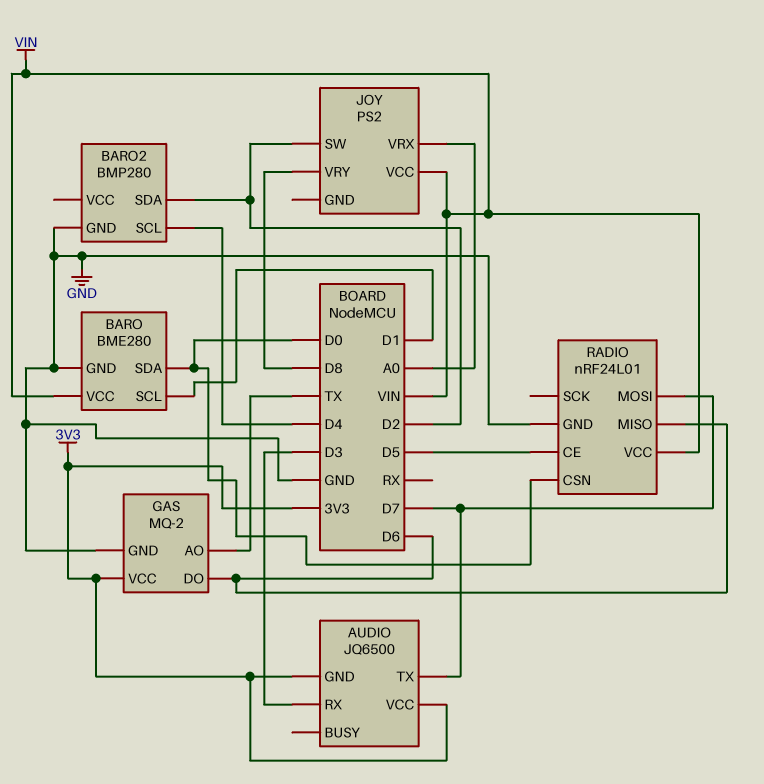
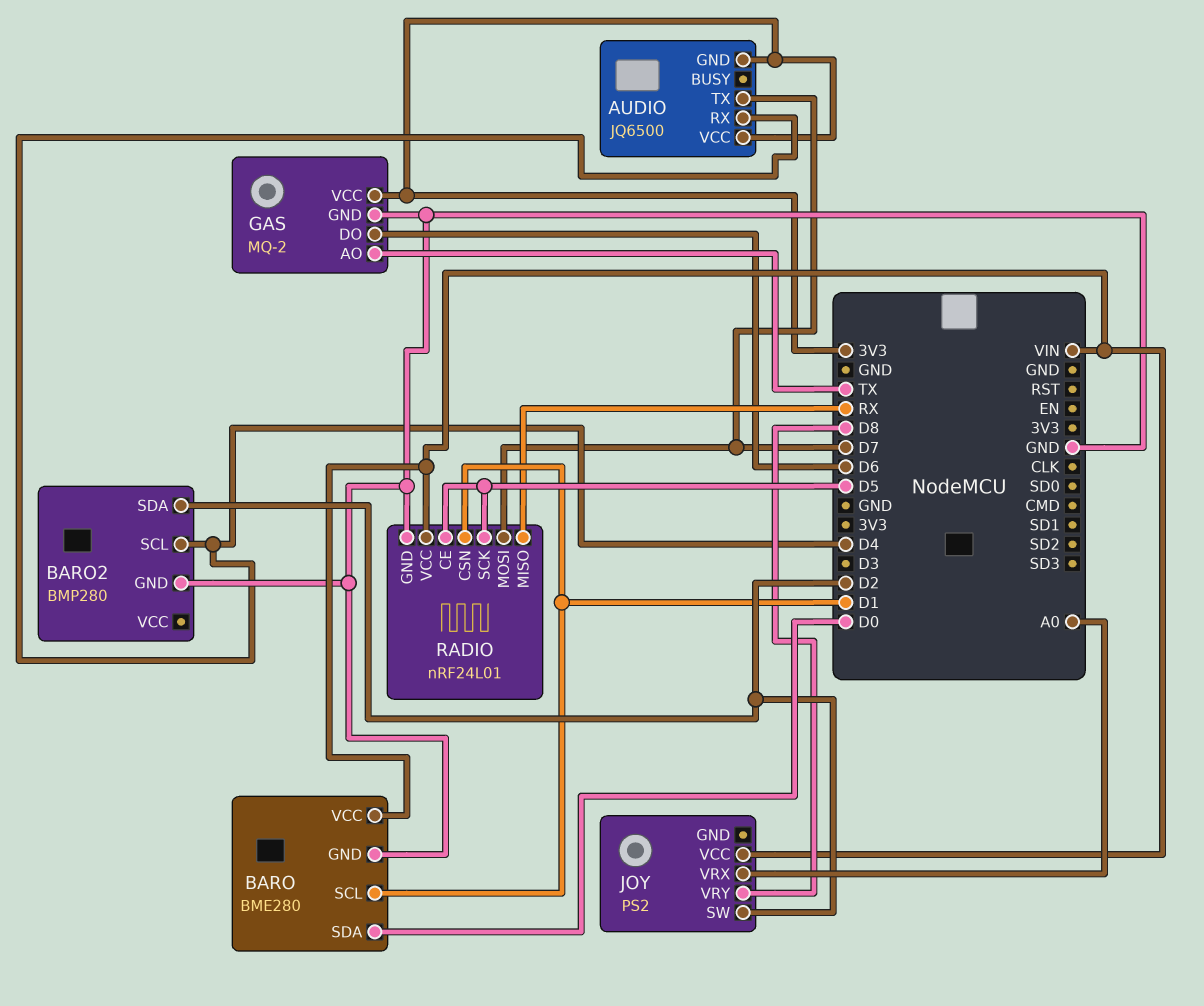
AUDIO pin RX: D3 -> D4
RADIO pin CSN: D0 -> D1
RADIO pin MISO: D6 -> RX
RADIO pin SCK: none -> D5

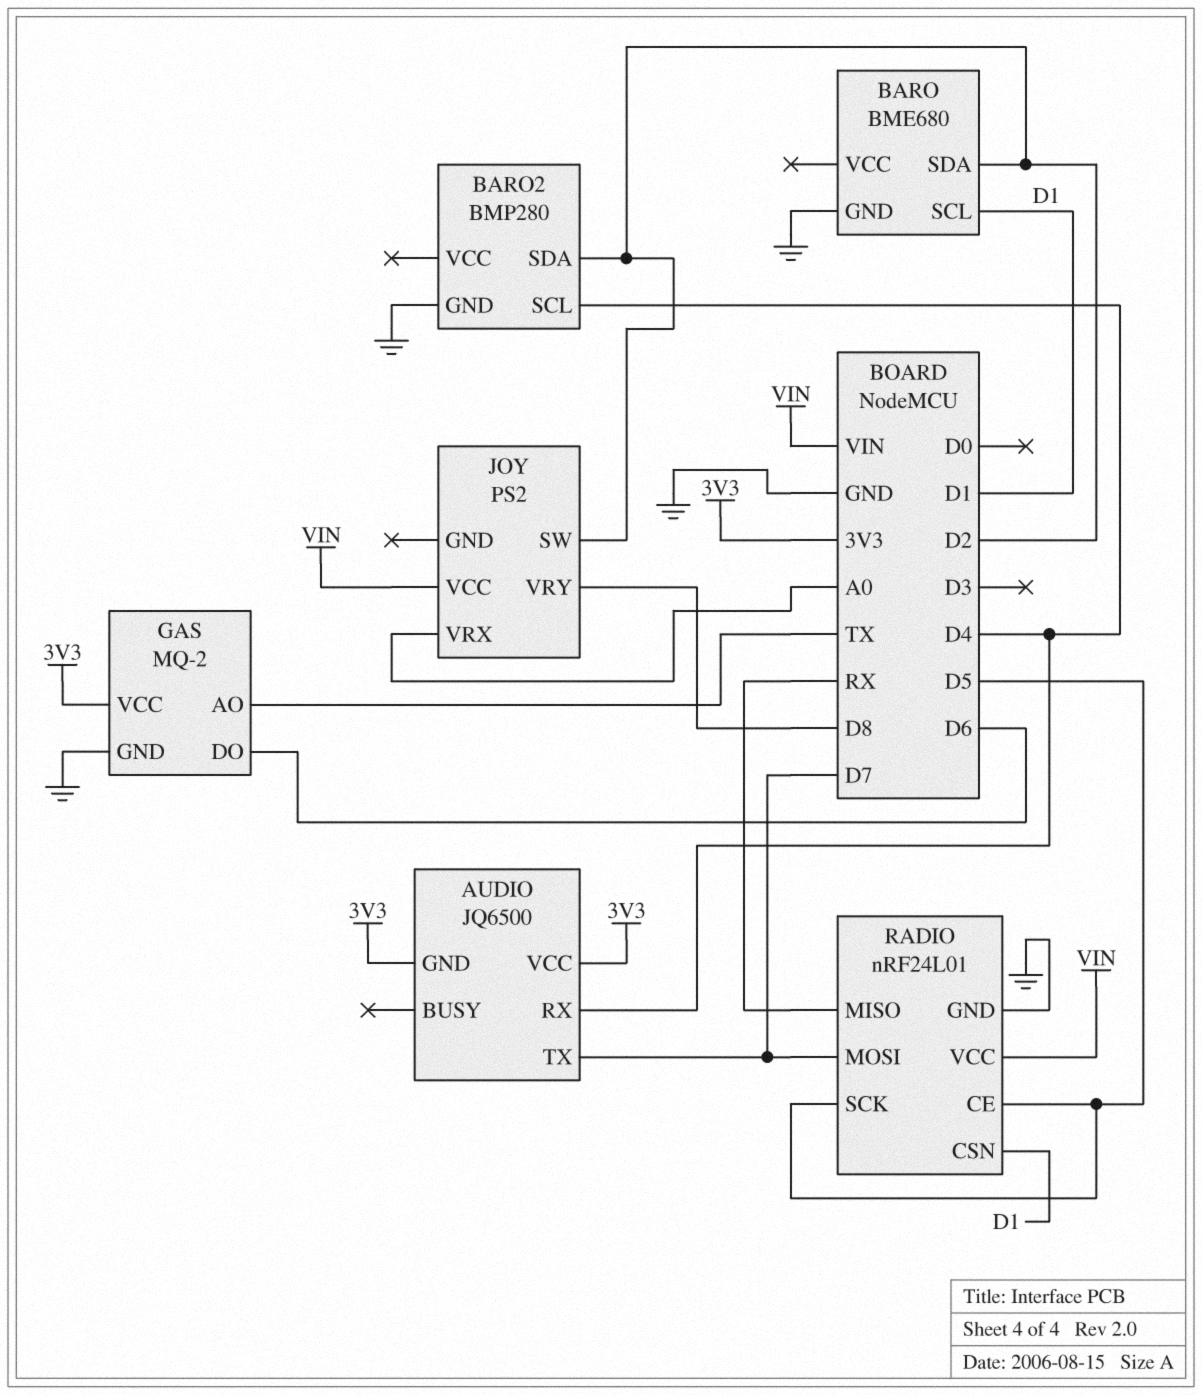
BARO: BME280 -> BME680
BARO pin SDA: D0 -> D2
BARO pin VCC: VIN -> none

